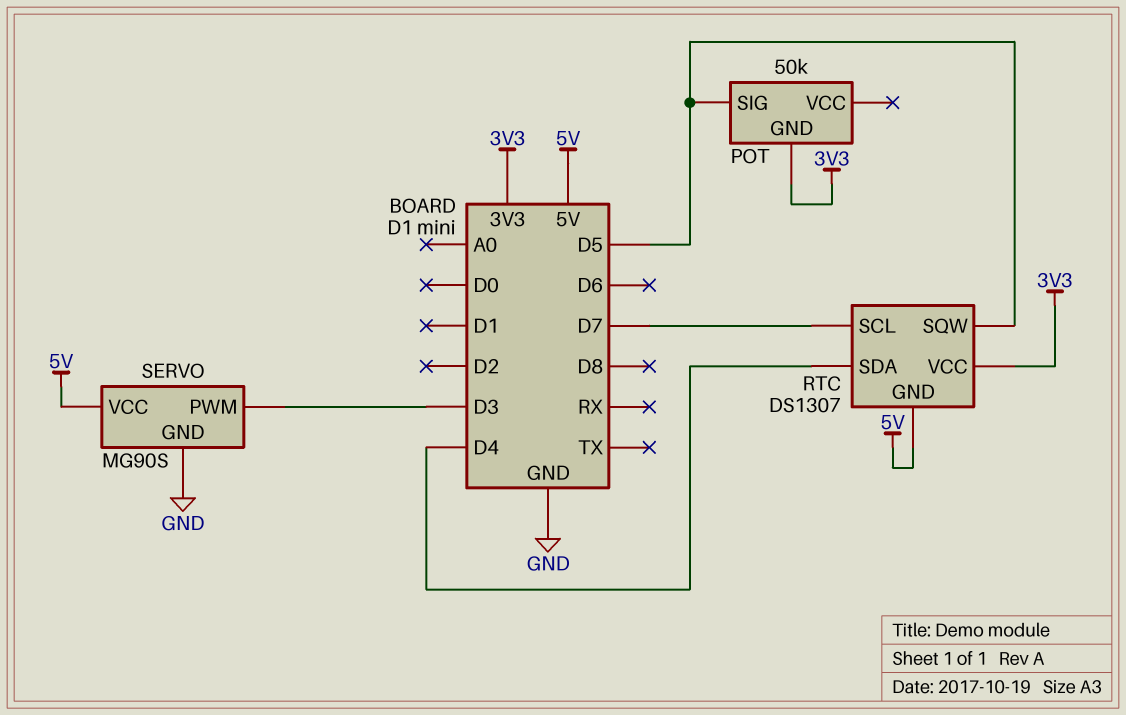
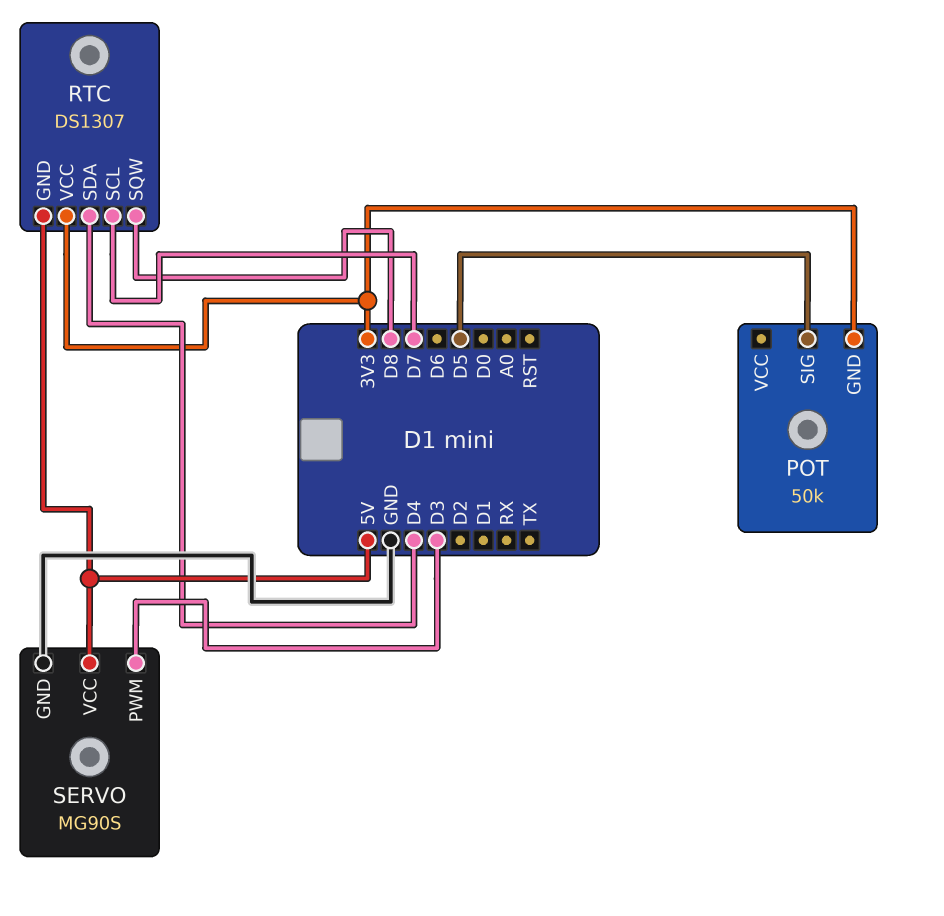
RTC pin SQW: D5 -> D8

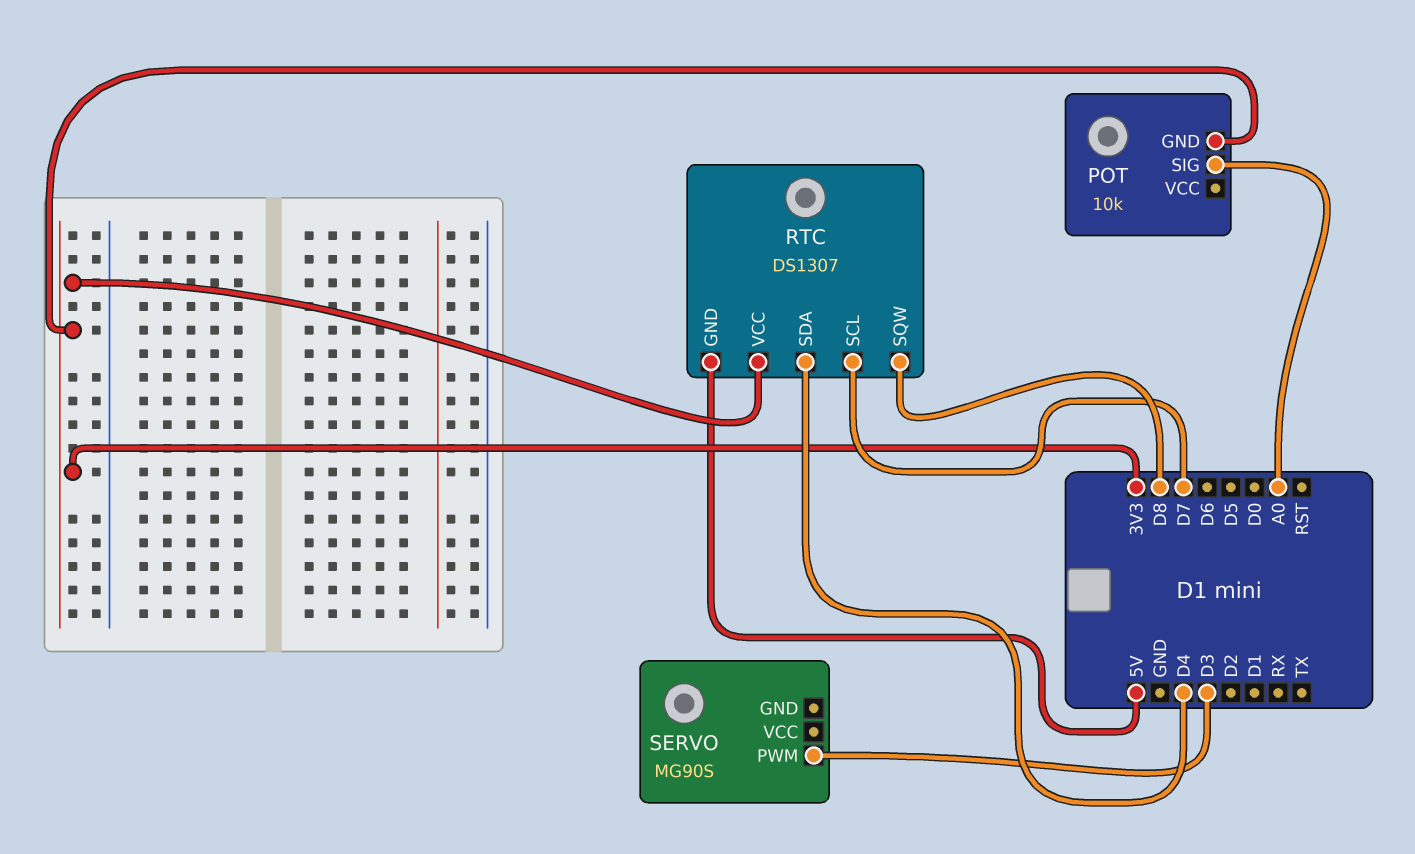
POT: 50k -> 10k
POT pin SIG: D5 -> A0
SERVO pin GND: GND -> none
SERVO pin VCC: 5V -> none

